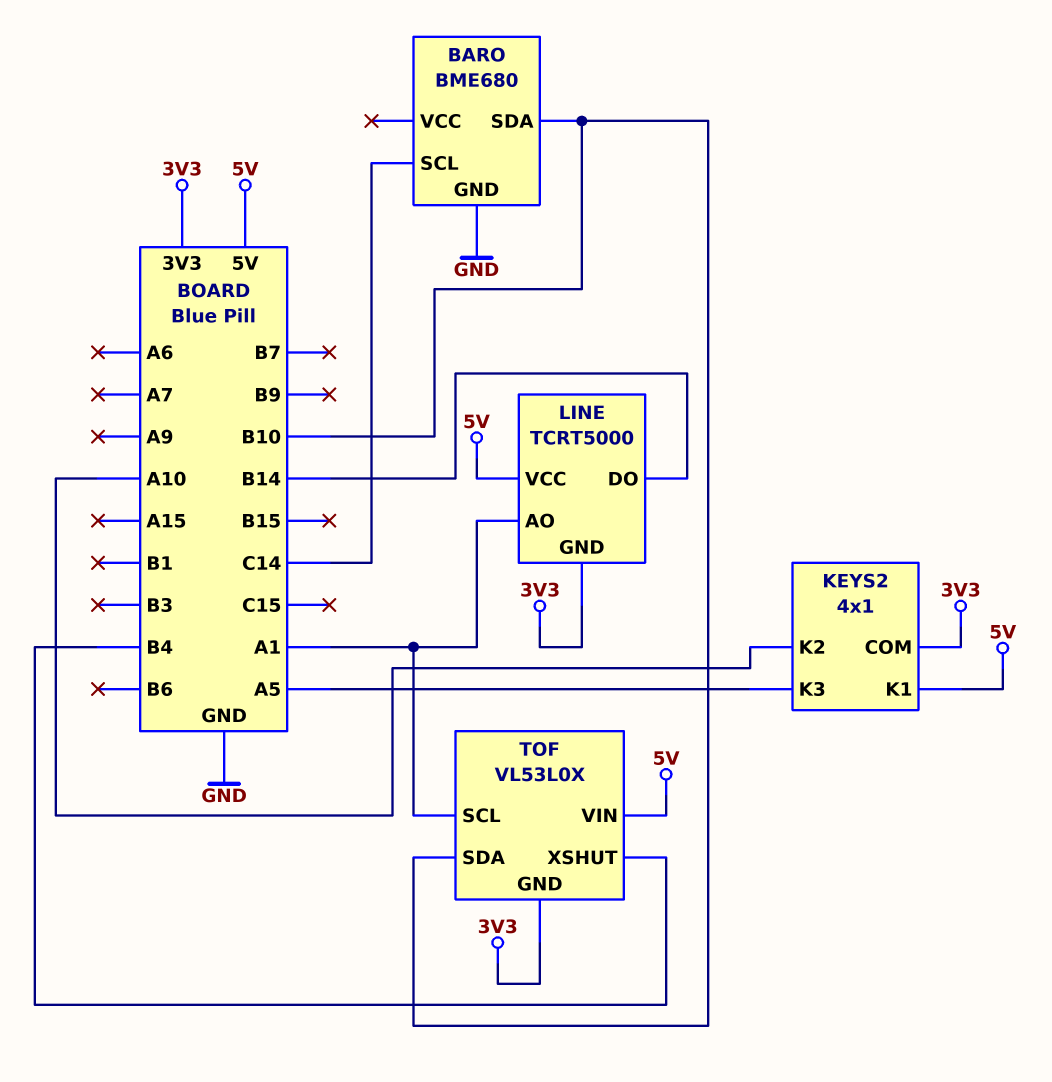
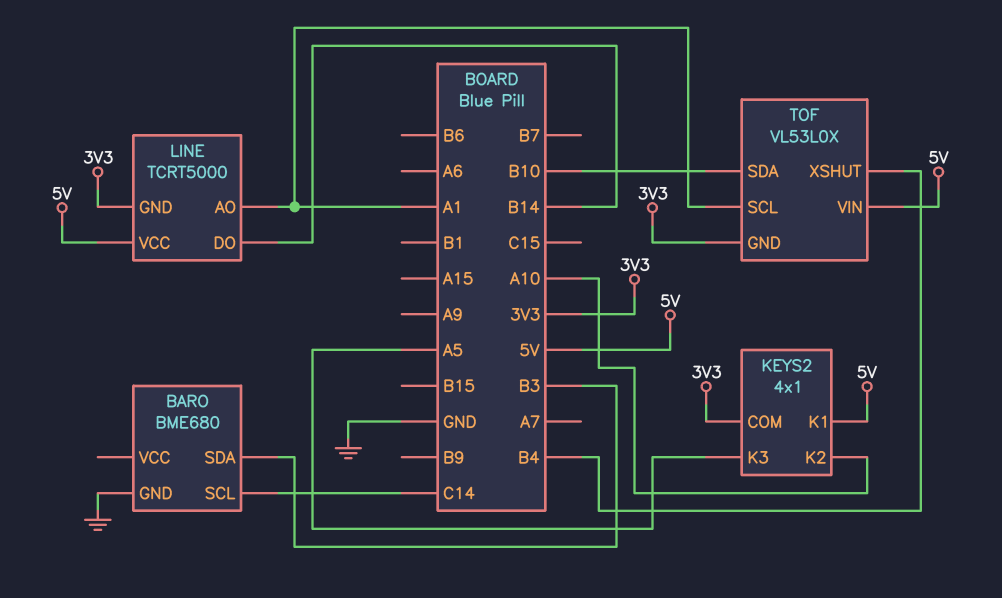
BARO pin SDA: B10 -> B3

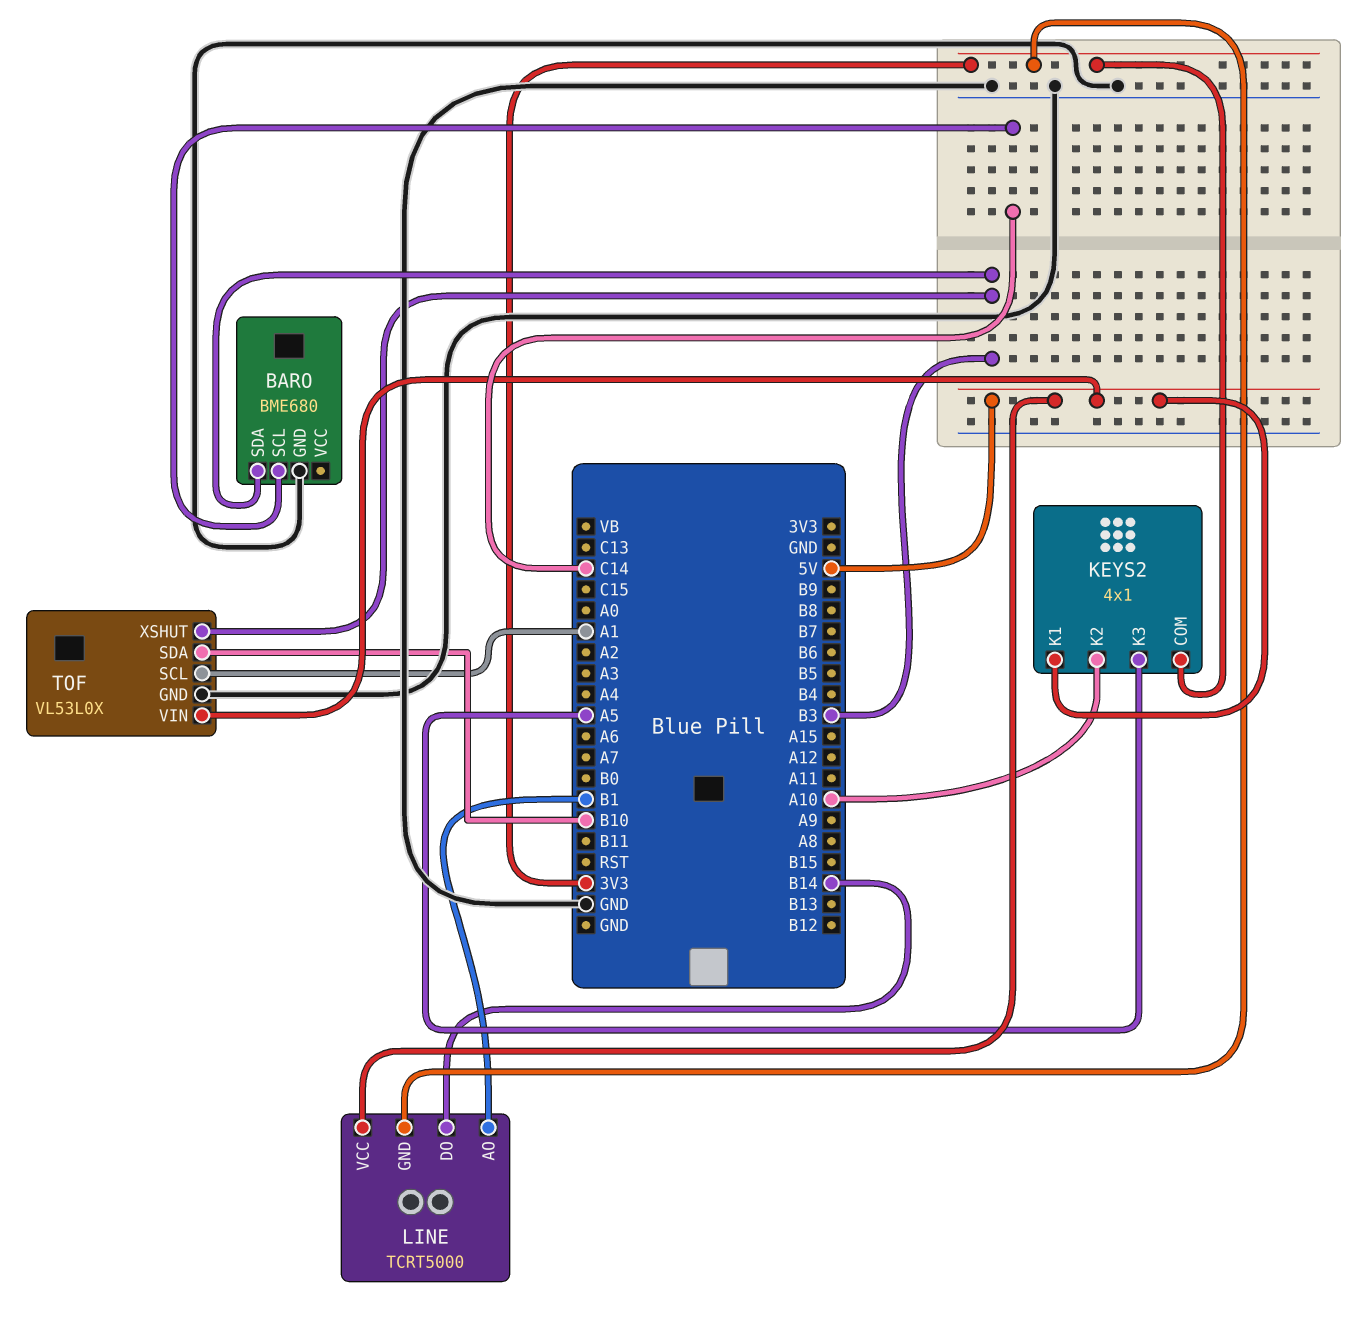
LINE pin AO: A1 -> B1
TOF pin GND: 3V3 -> GND
TOF pin XSHUT: B4 -> B3

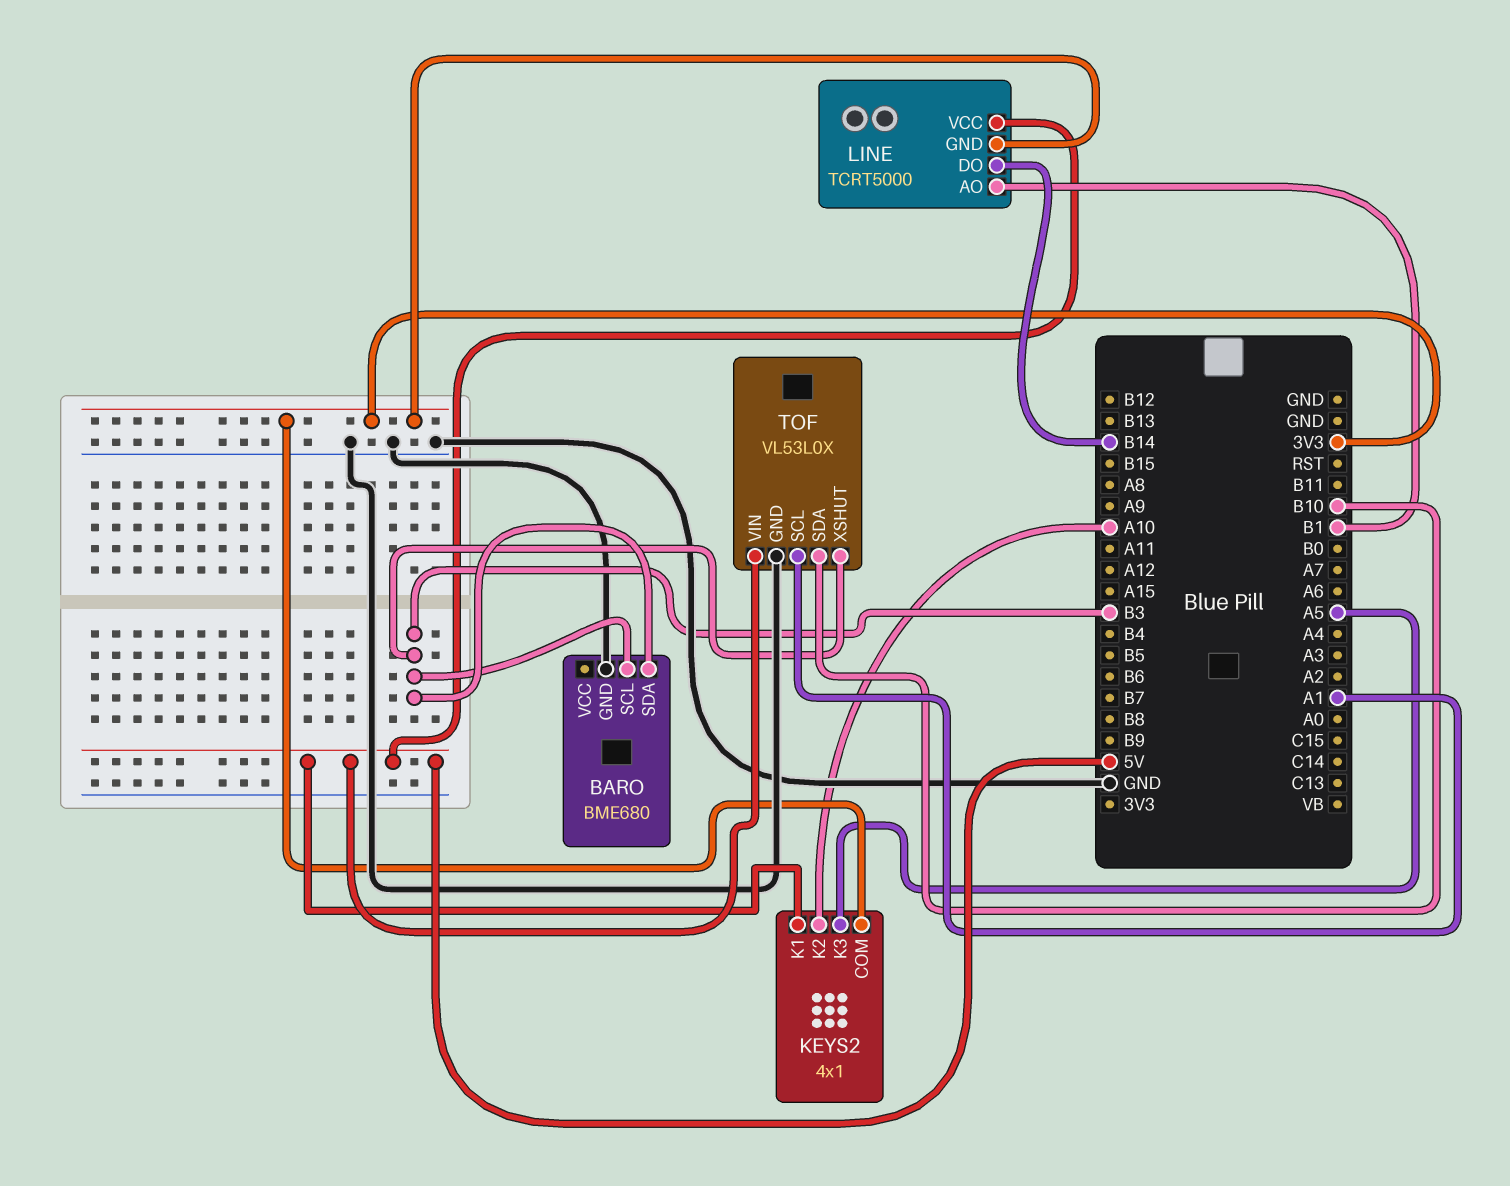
BARO pin SCL: C14 -> B3

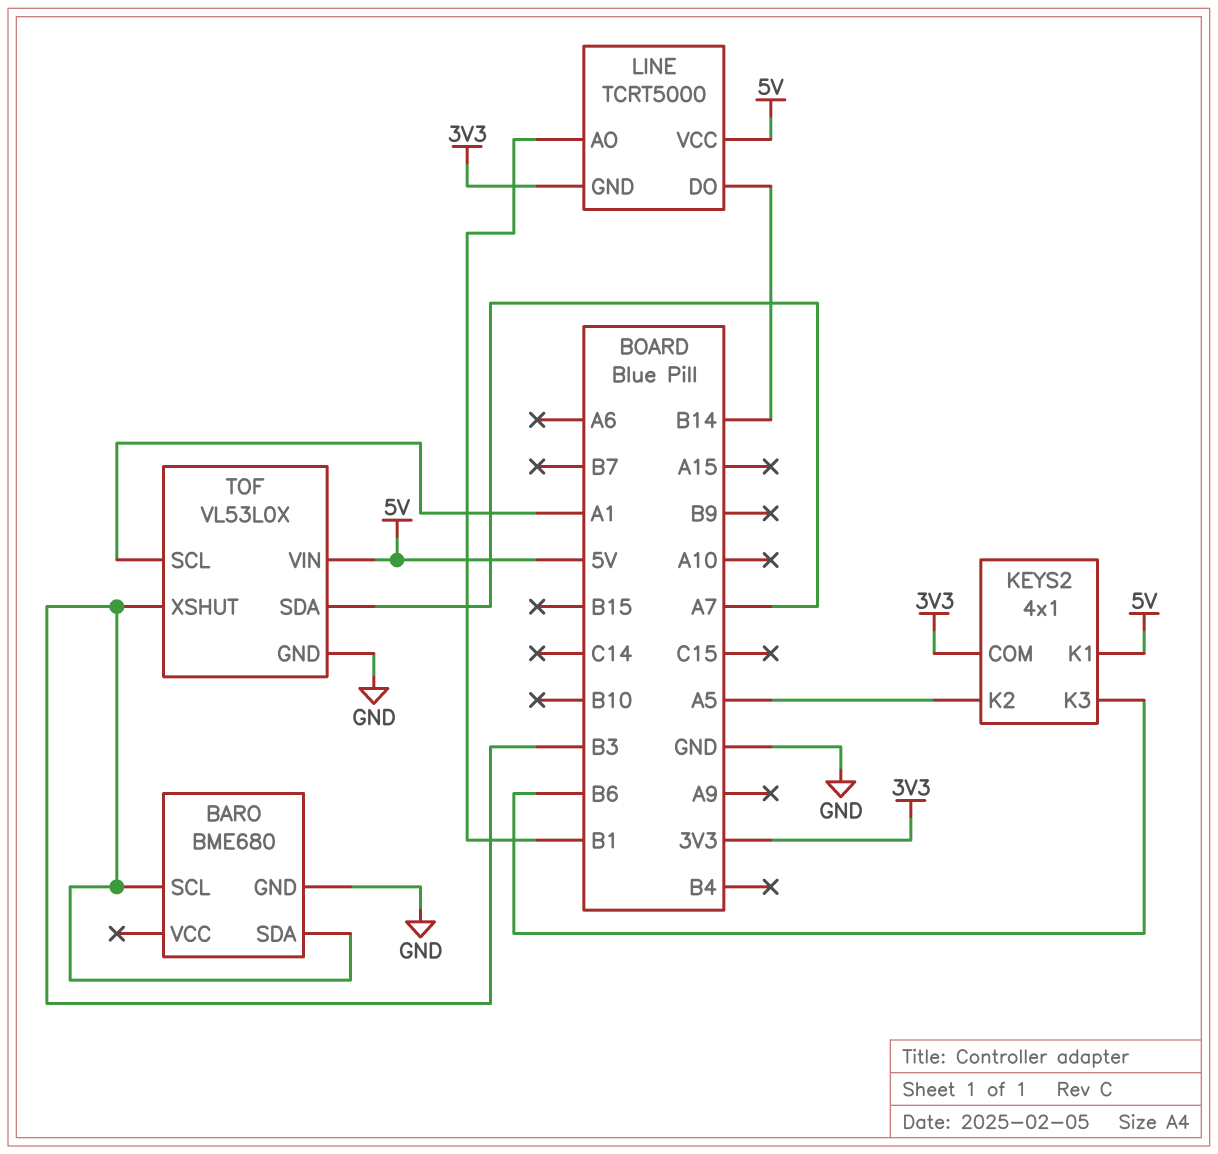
KEYS2 pin K2: A10 -> A5
KEYS2 pin K3: A5 -> B6
TOF pin SDA: B10 -> A7

